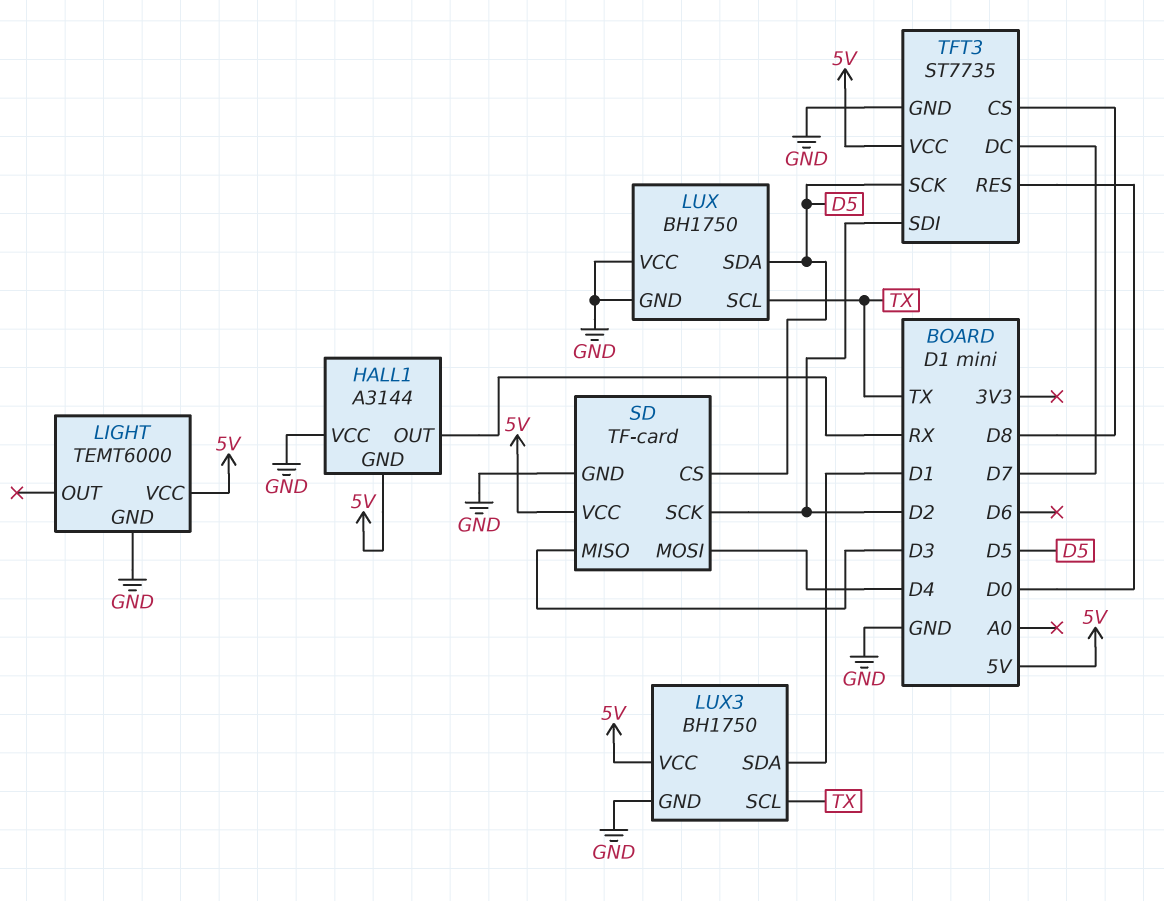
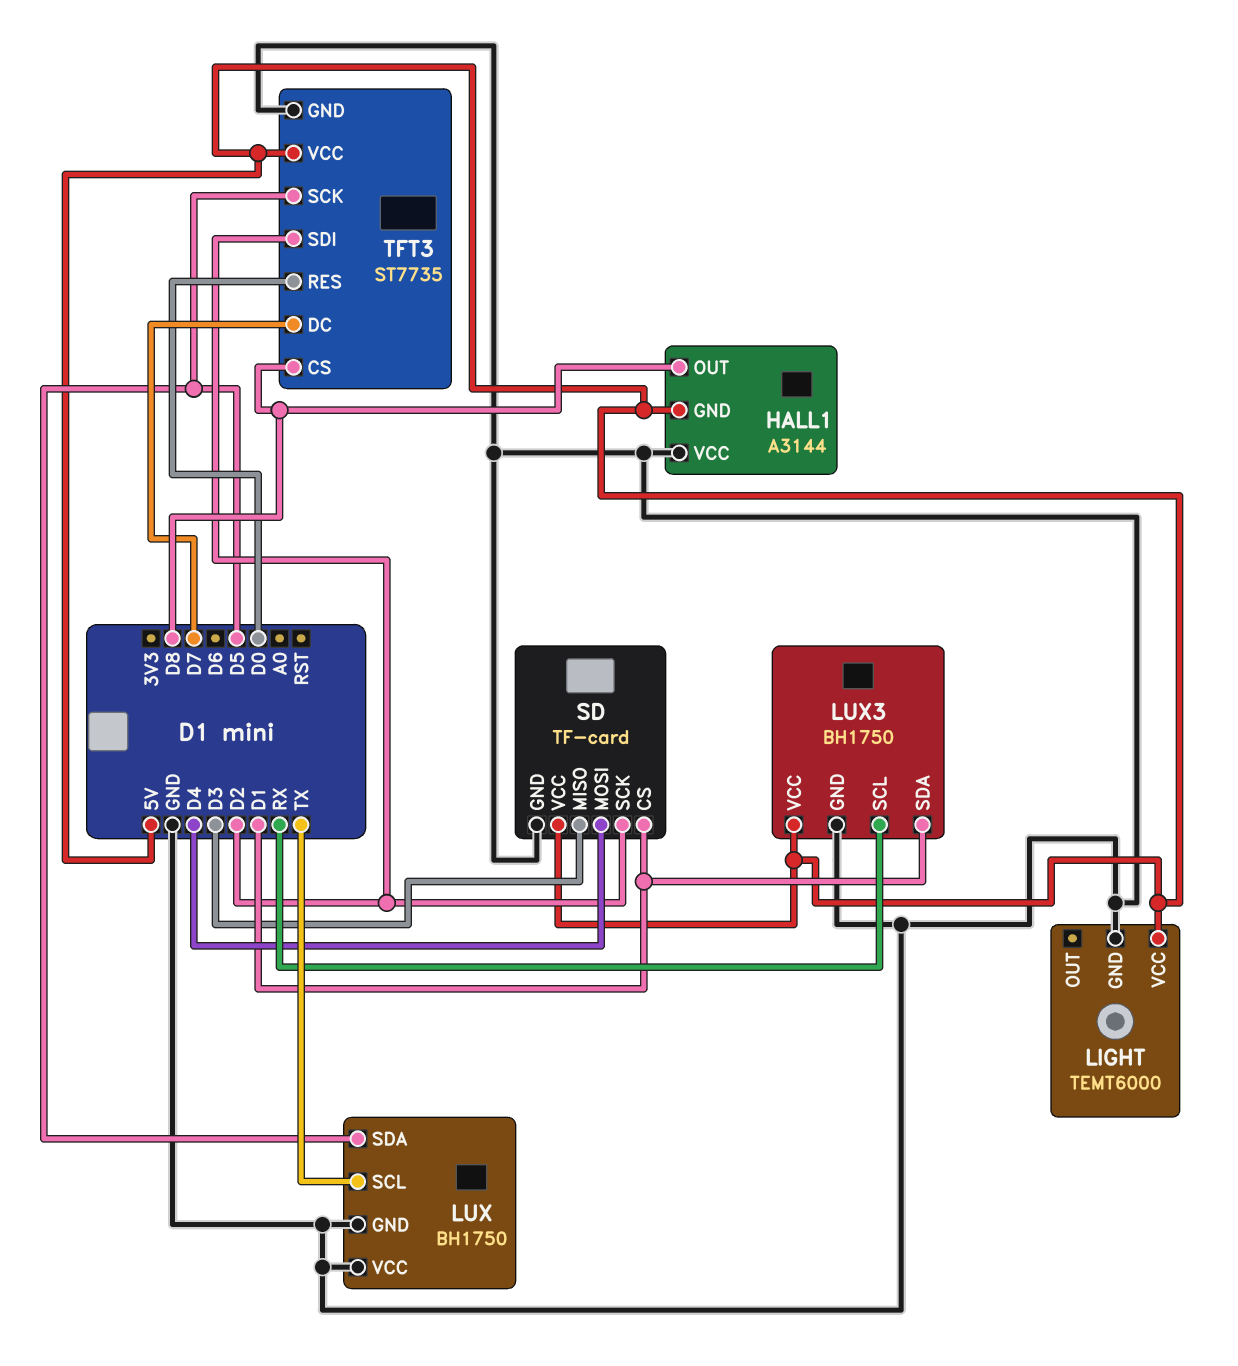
HALL1 pin OUT: RX -> D8
LUX3 pin SCL: TX -> RX
SD pin CS: D5 -> D1

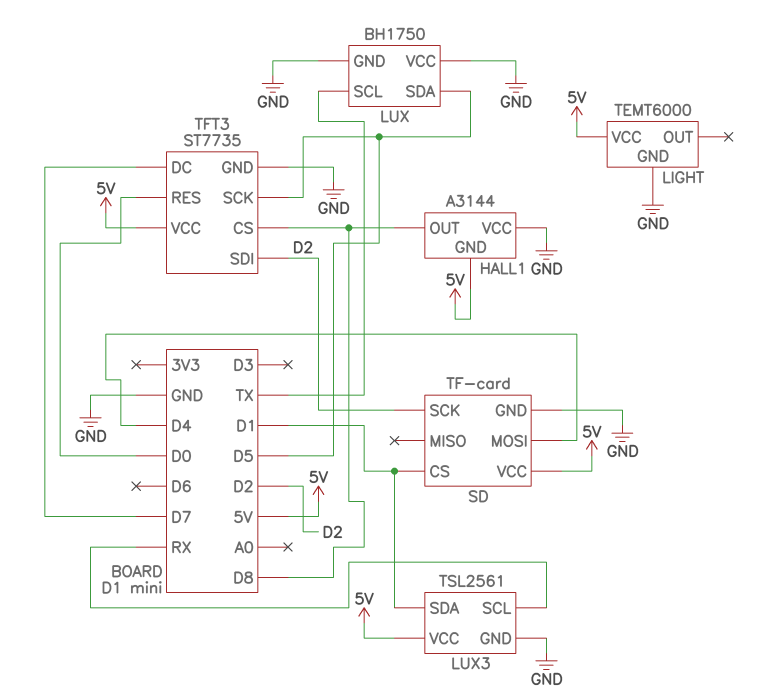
LUX3: BH1750 -> TSL2561
SD pin MISO: D3 -> none

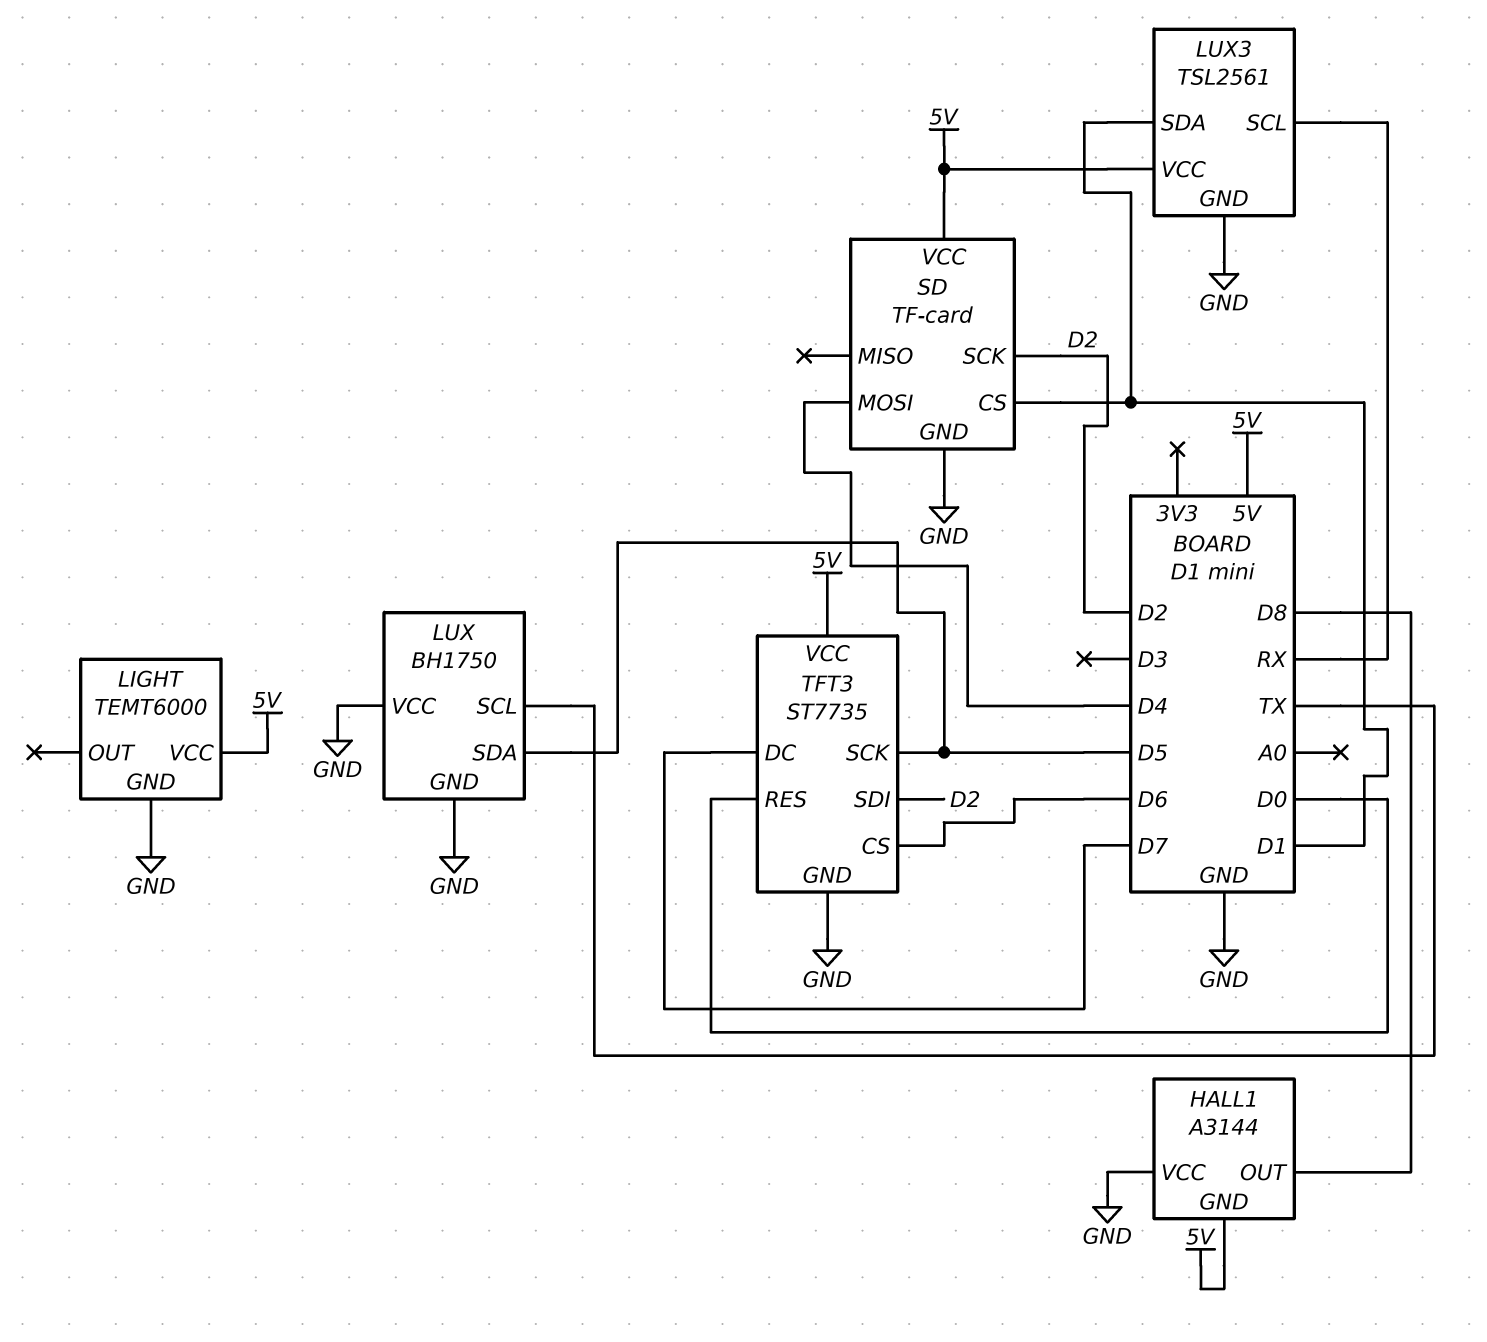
TFT3 pin CS: D8 -> D6

